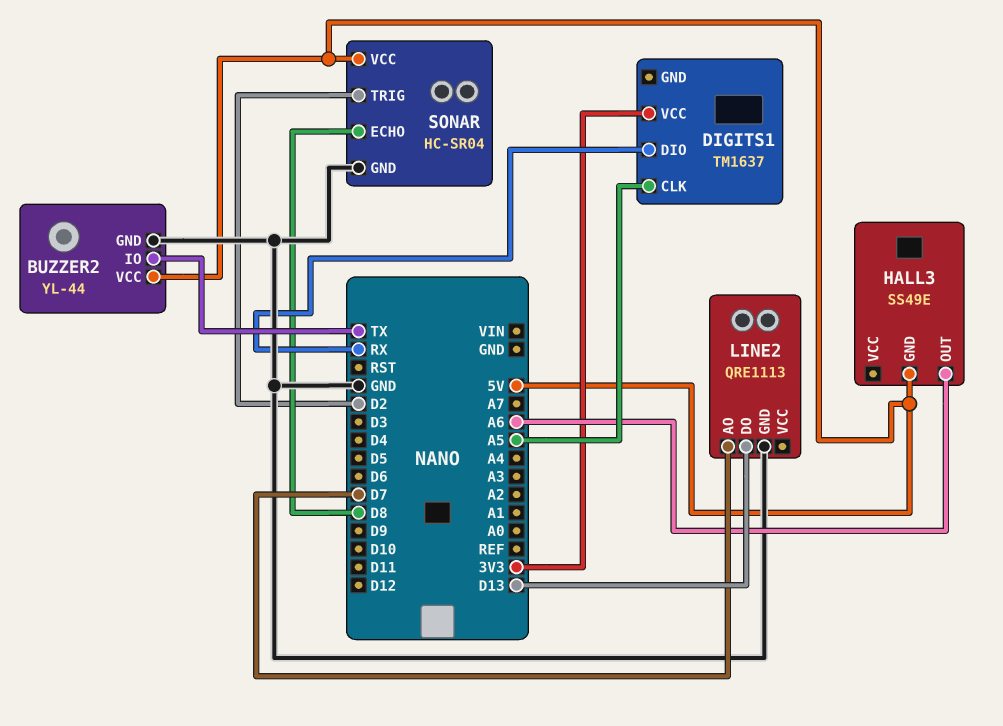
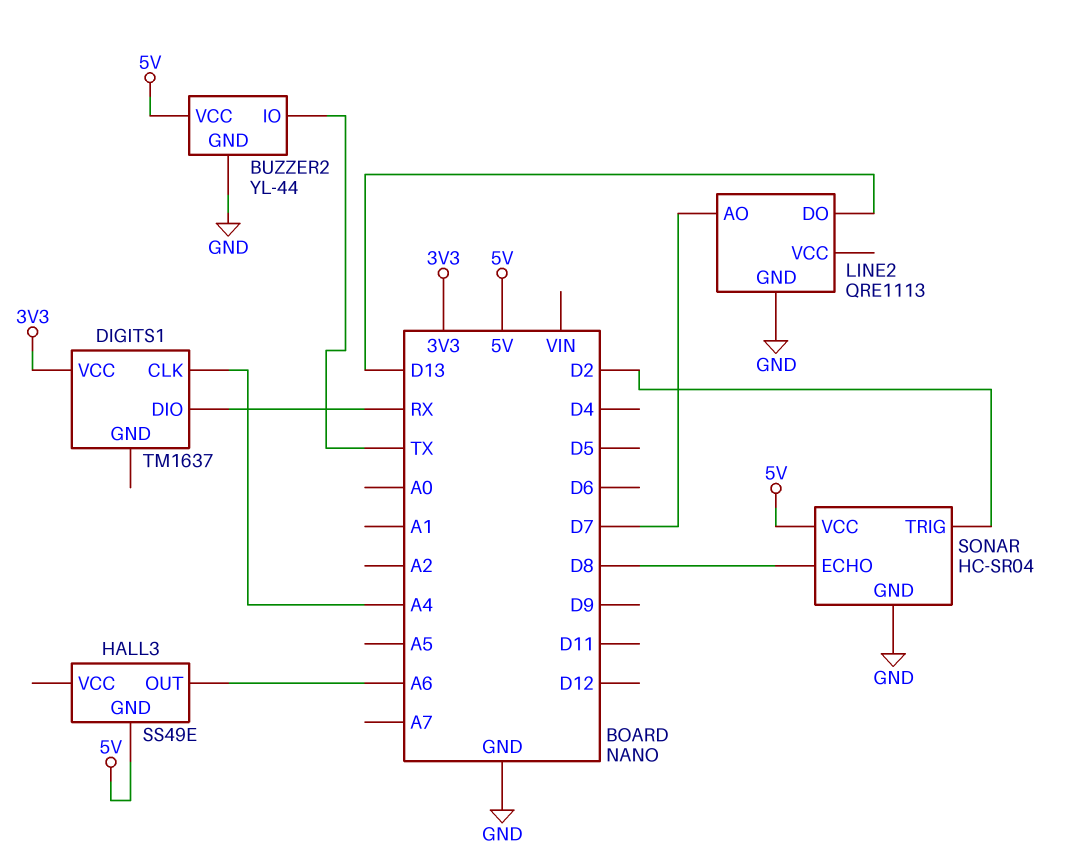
DIGITS1 pin CLK: A5 -> A4

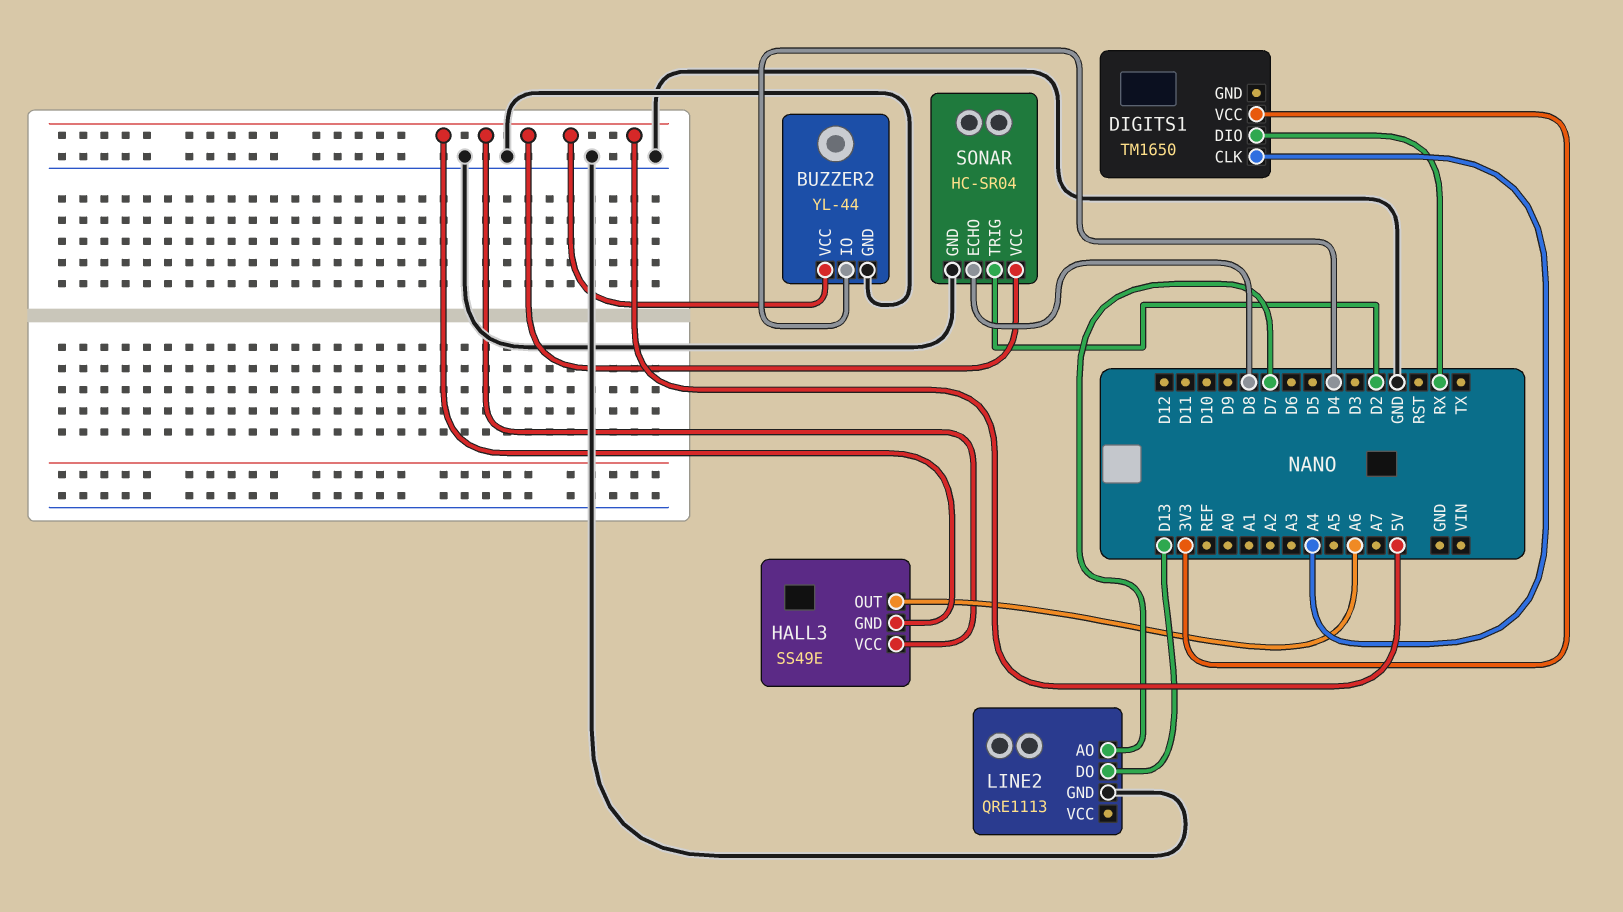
BUZZER2 pin IO: TX -> D4
DIGITS1: TM1637 -> TM1650
HALL3 pin VCC: none -> 5V

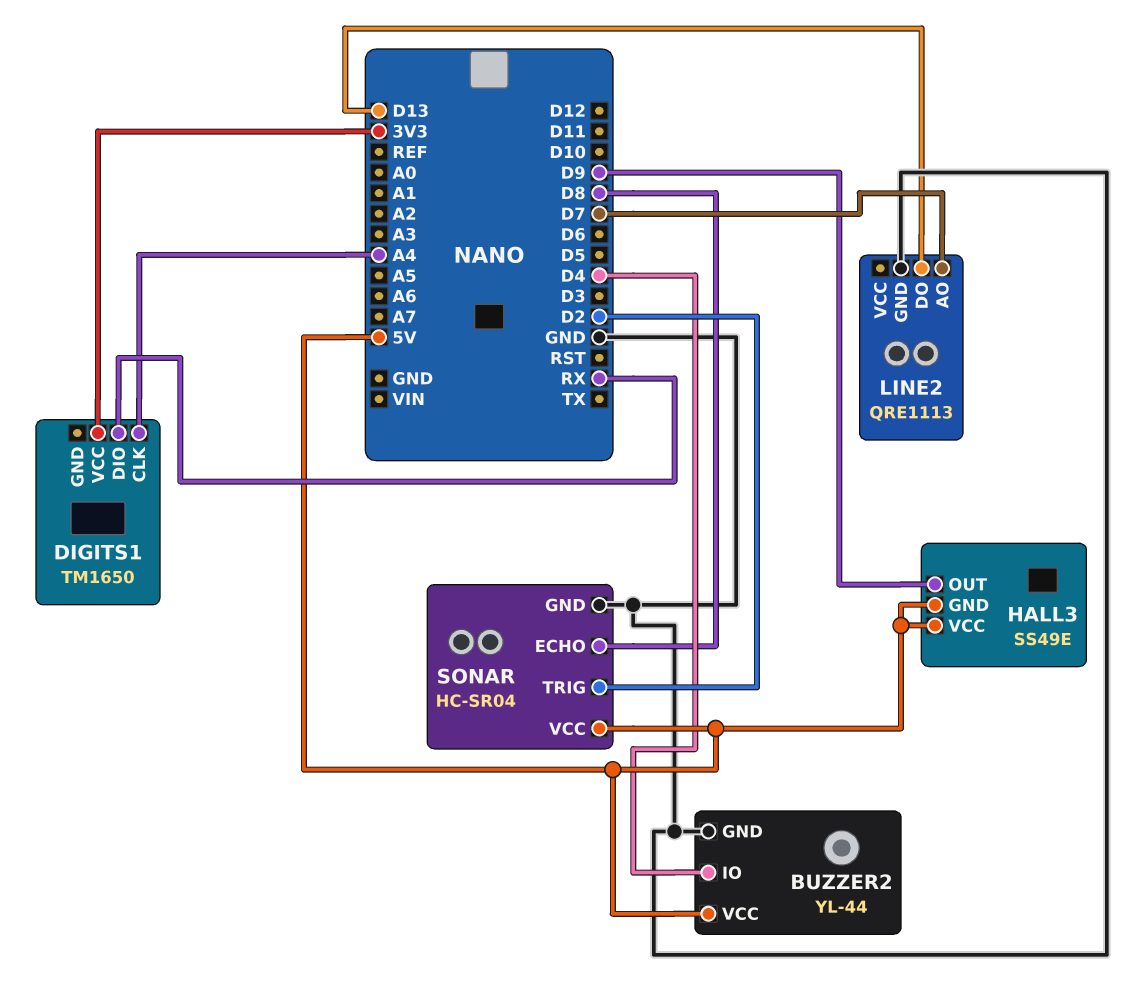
HALL3 pin OUT: A6 -> D9

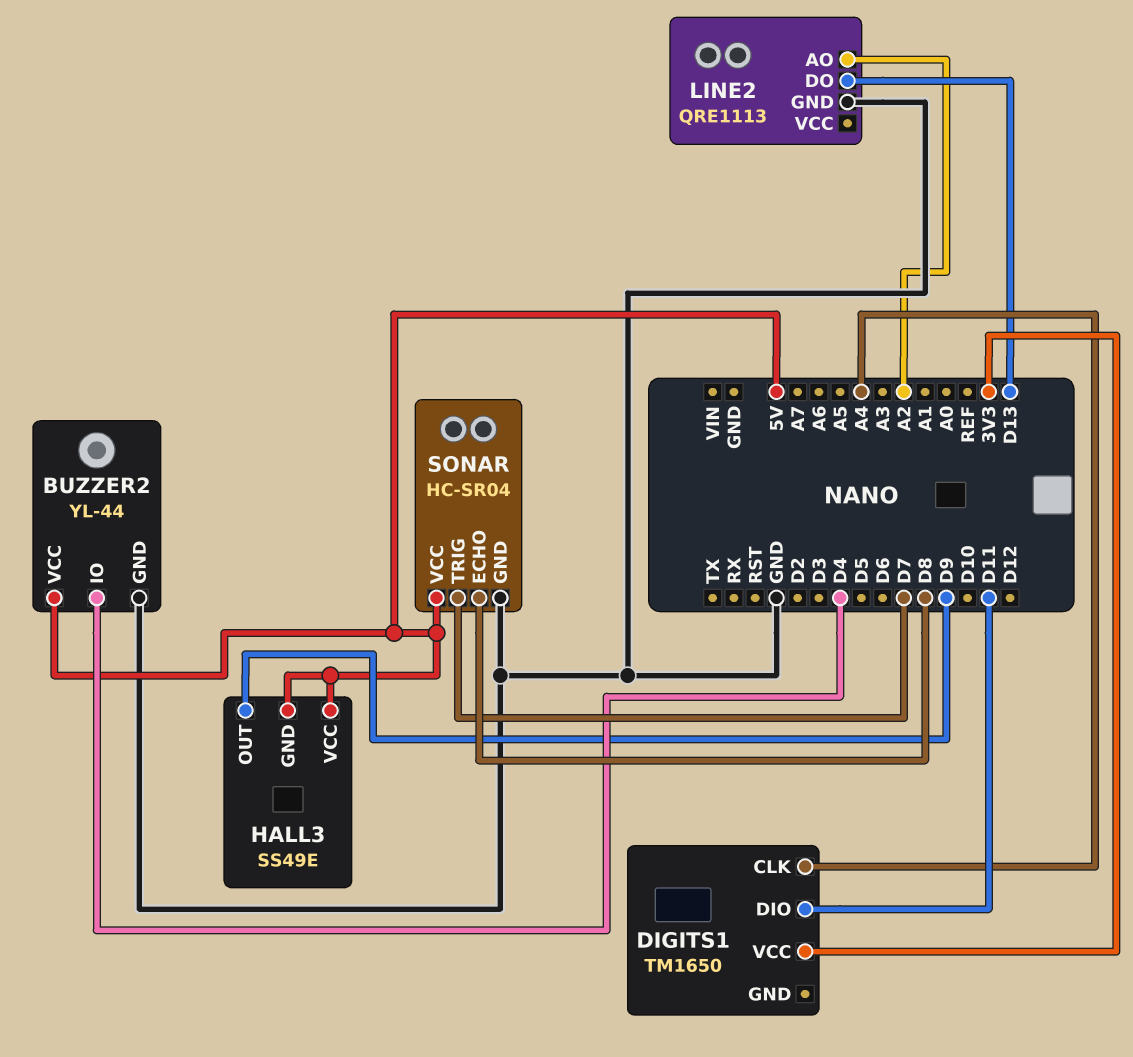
DIGITS1 pin DIO: RX -> D11
LINE2 pin AO: D7 -> A2
SONAR pin TRIG: D2 -> D7

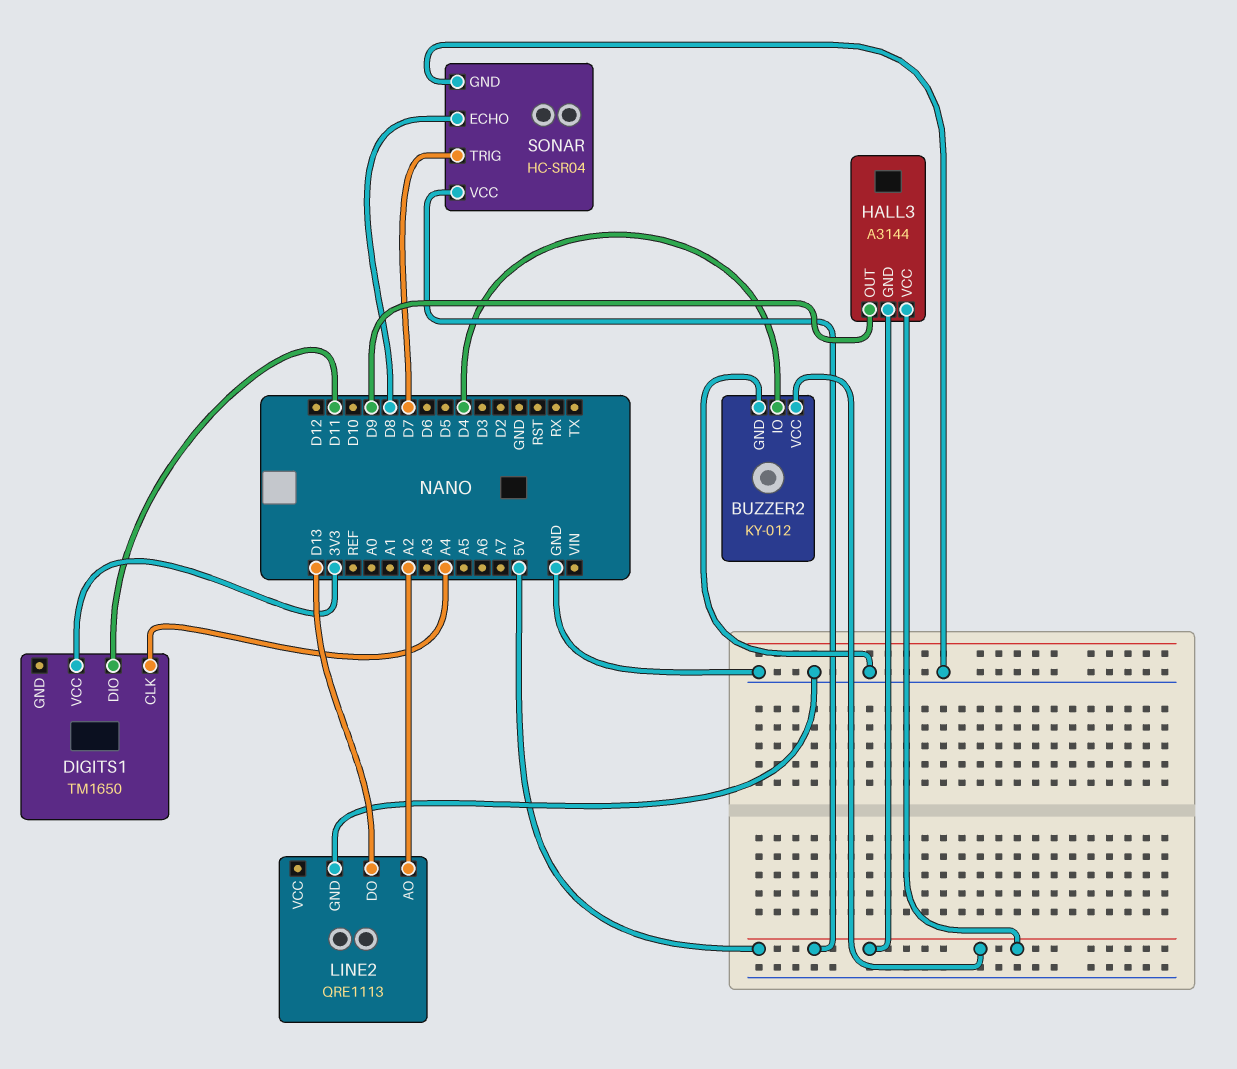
BUZZER2: YL-44 -> KY-012
HALL3: SS49E -> A3144

